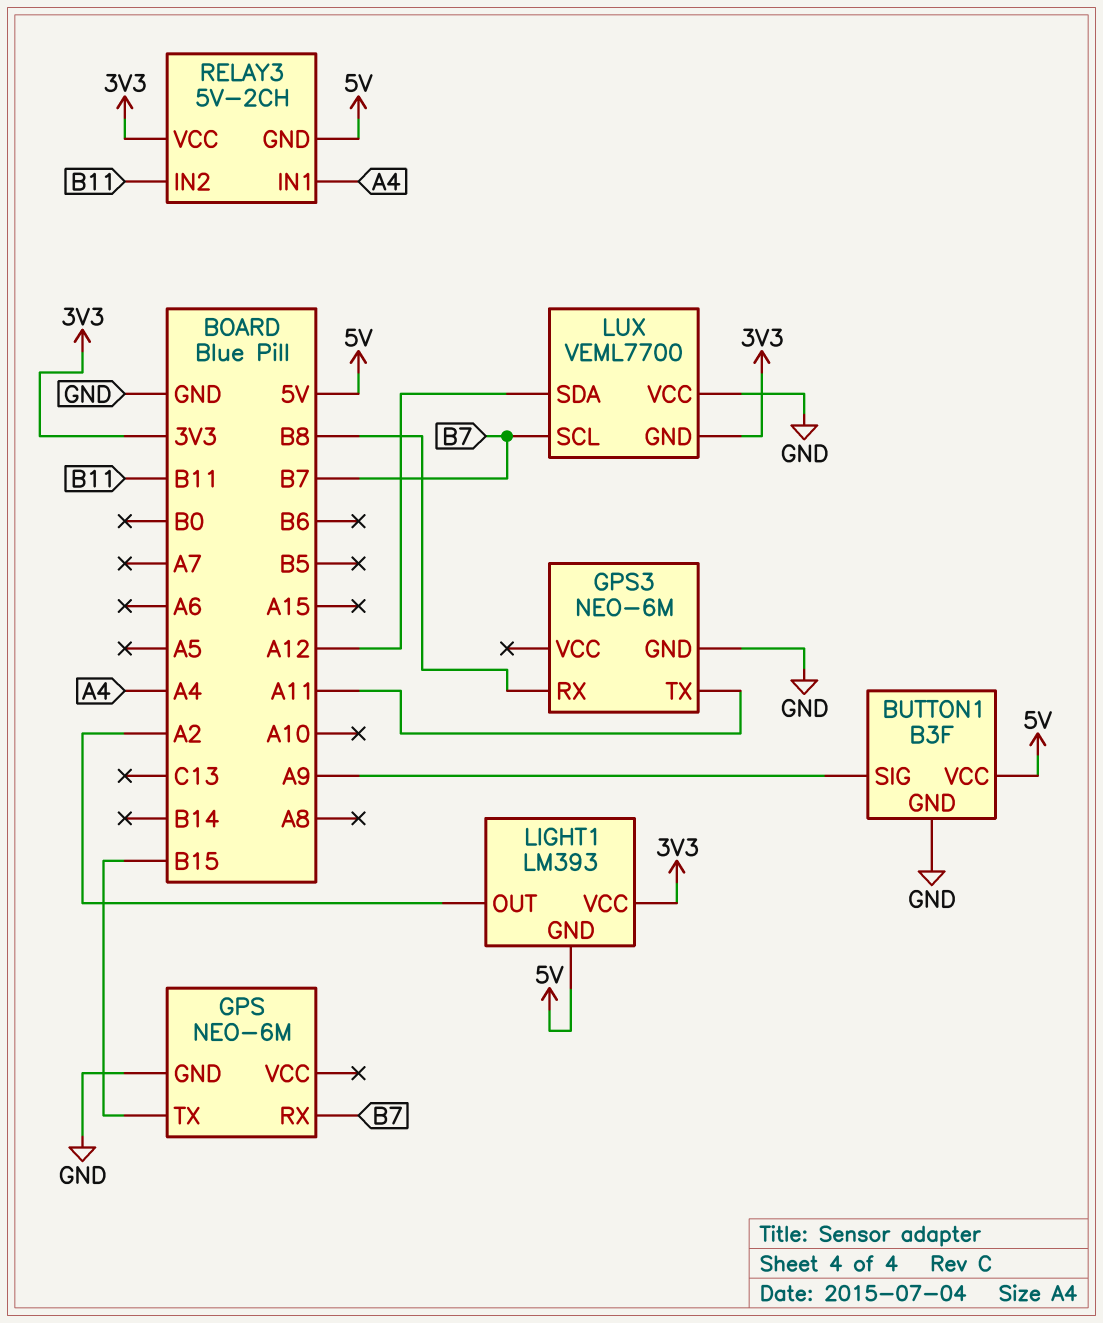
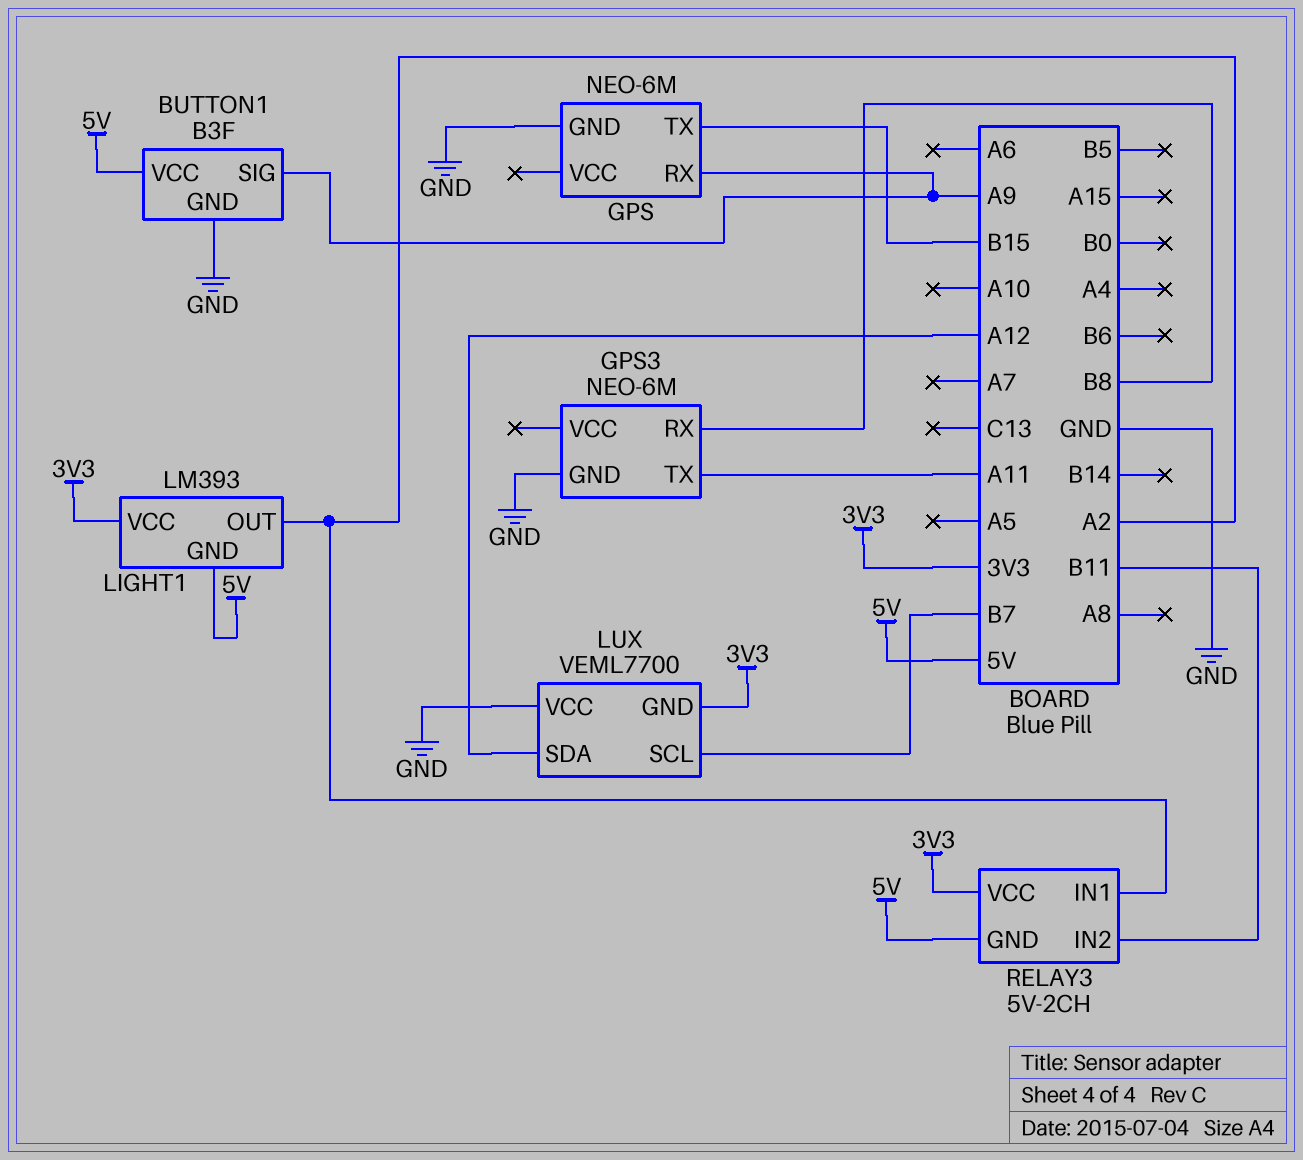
GPS pin RX: B7 -> A9
RELAY3 pin IN1: A4 -> A2

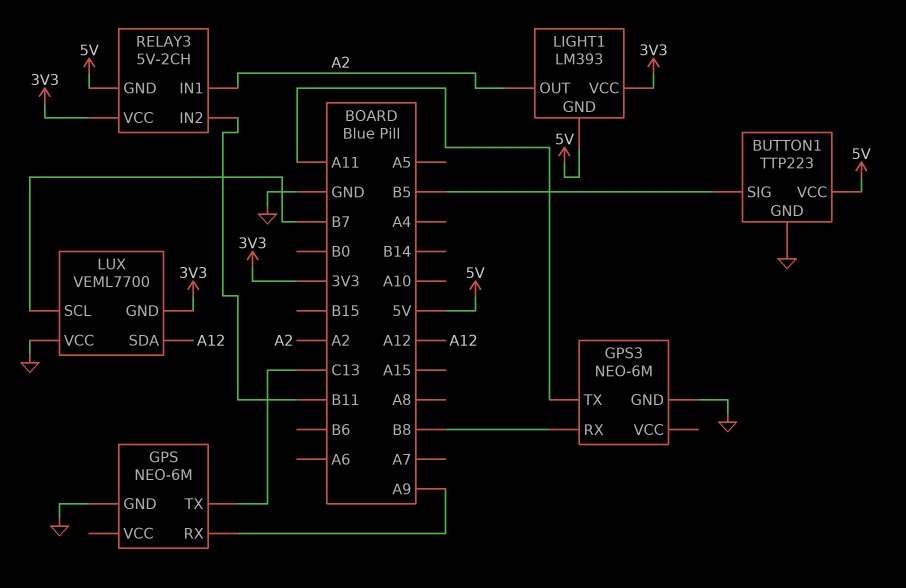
BUTTON1: B3F -> TTP223
BUTTON1 pin SIG: A9 -> B5
GPS pin TX: B15 -> C13

